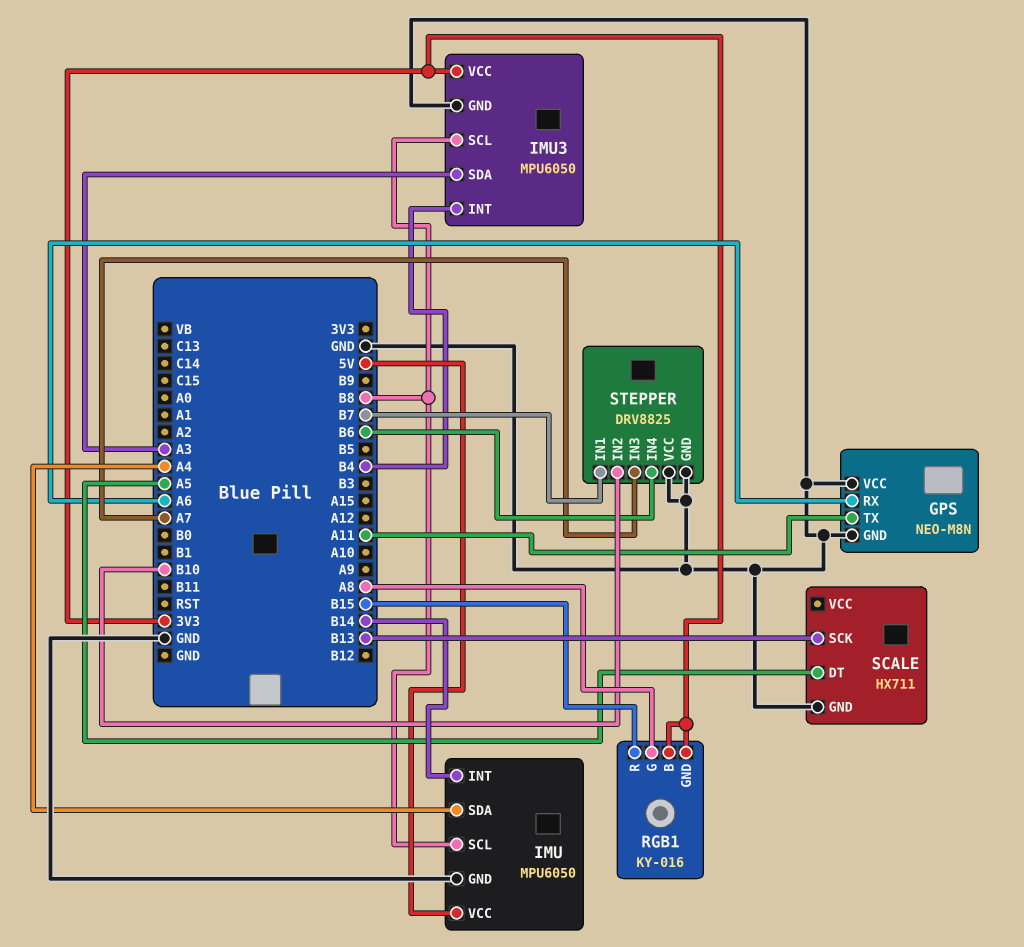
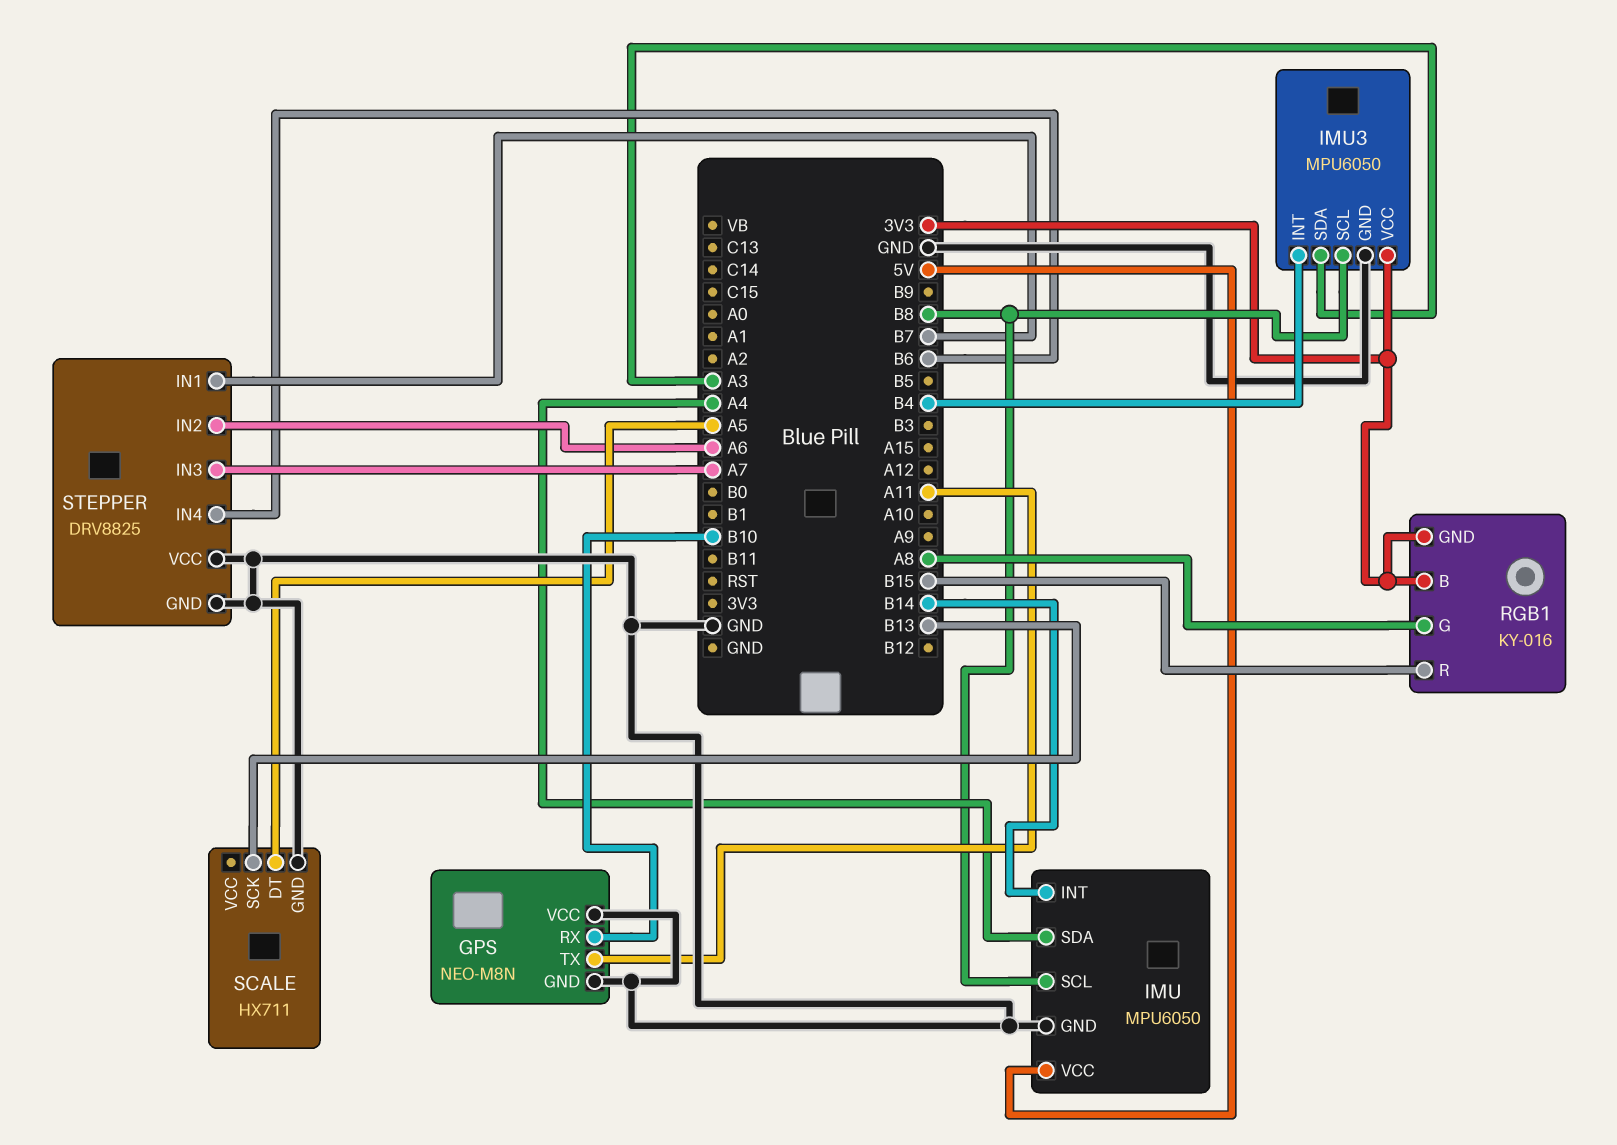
GPS pin RX: A6 -> B10
STEPPER pin IN2: B10 -> A6

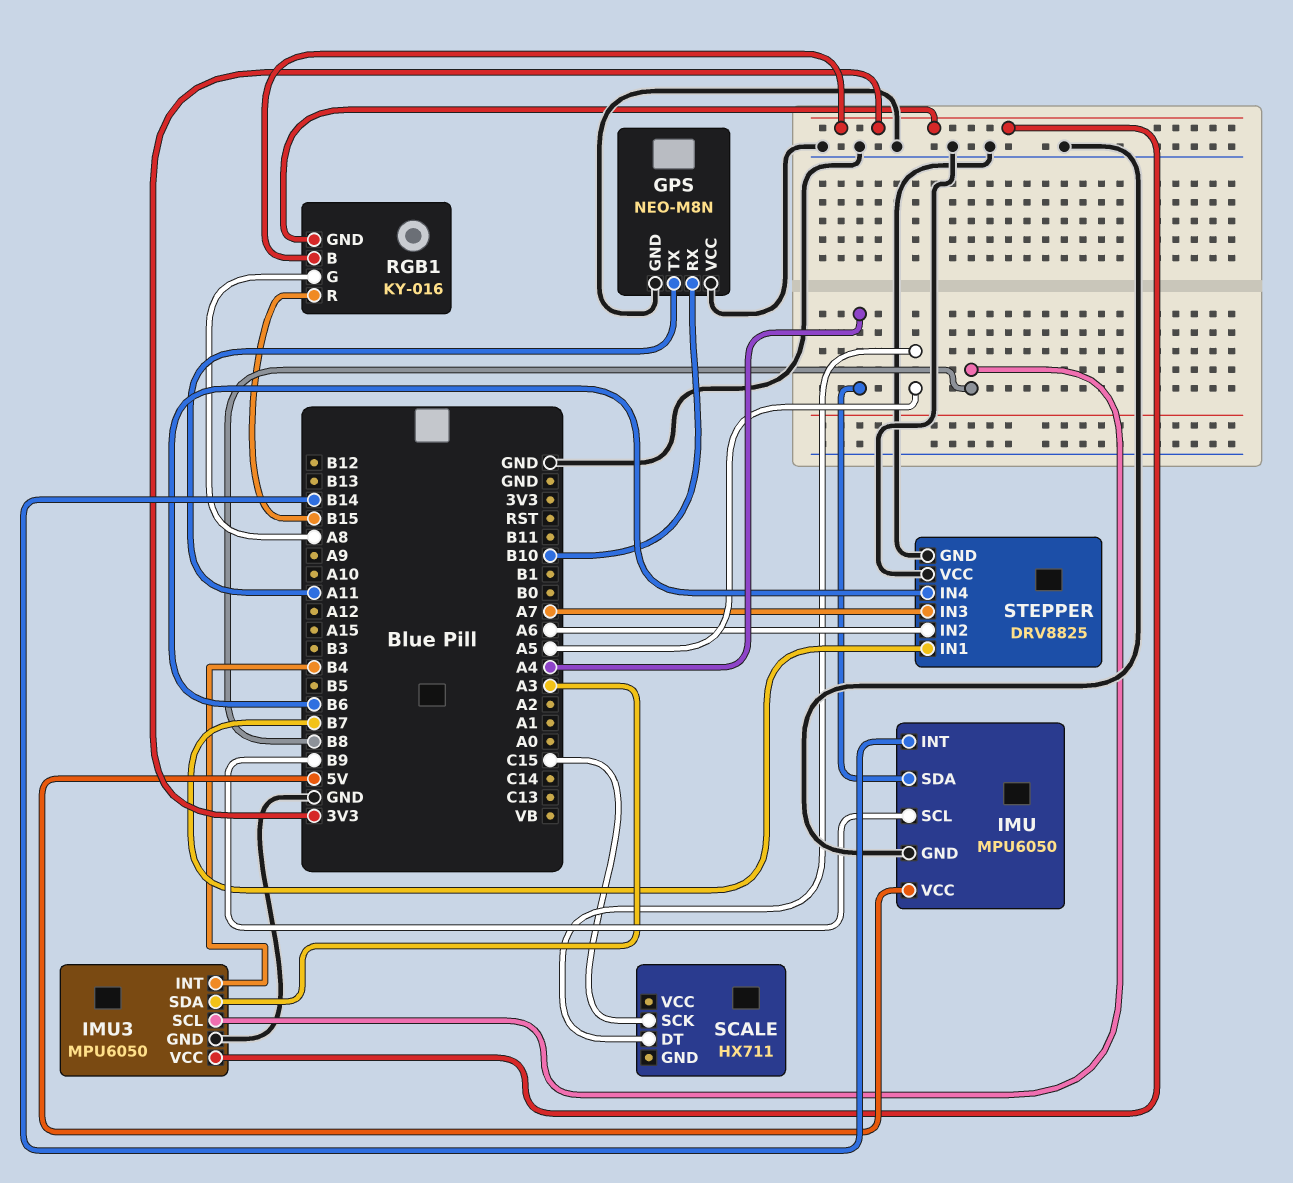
IMU pin SCL: B8 -> B9
SCALE pin GND: GND -> none
SCALE pin SCK: B13 -> C15

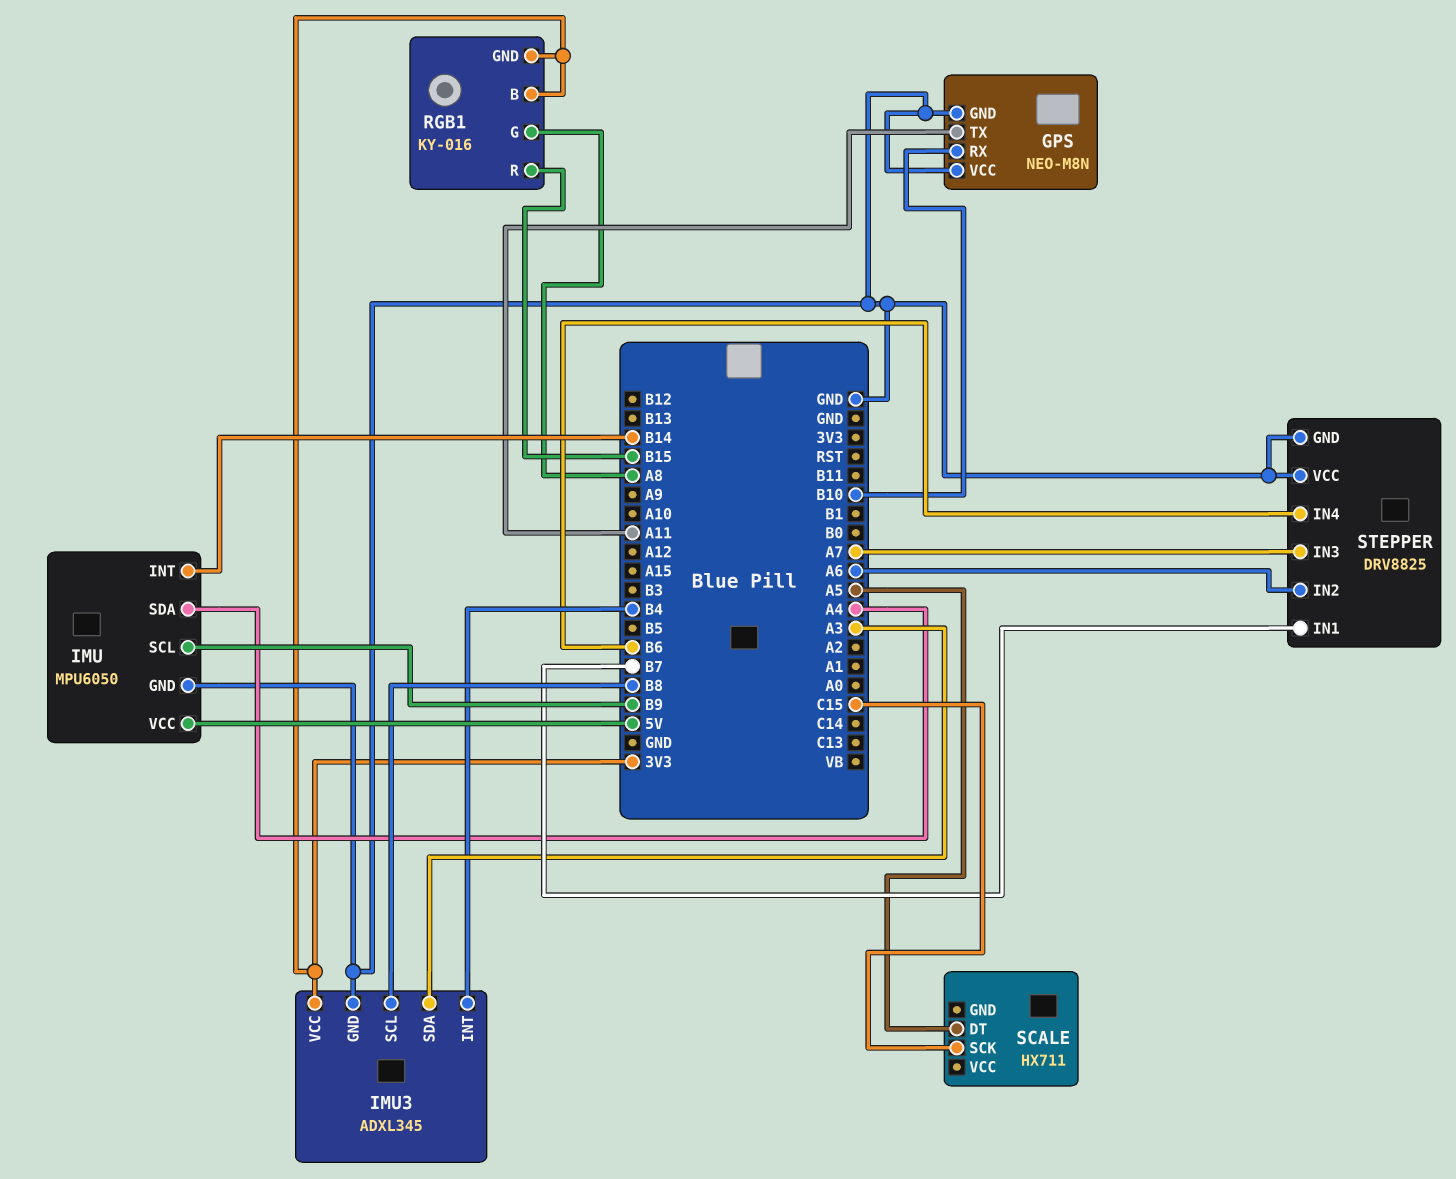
IMU3: MPU6050 -> ADXL345

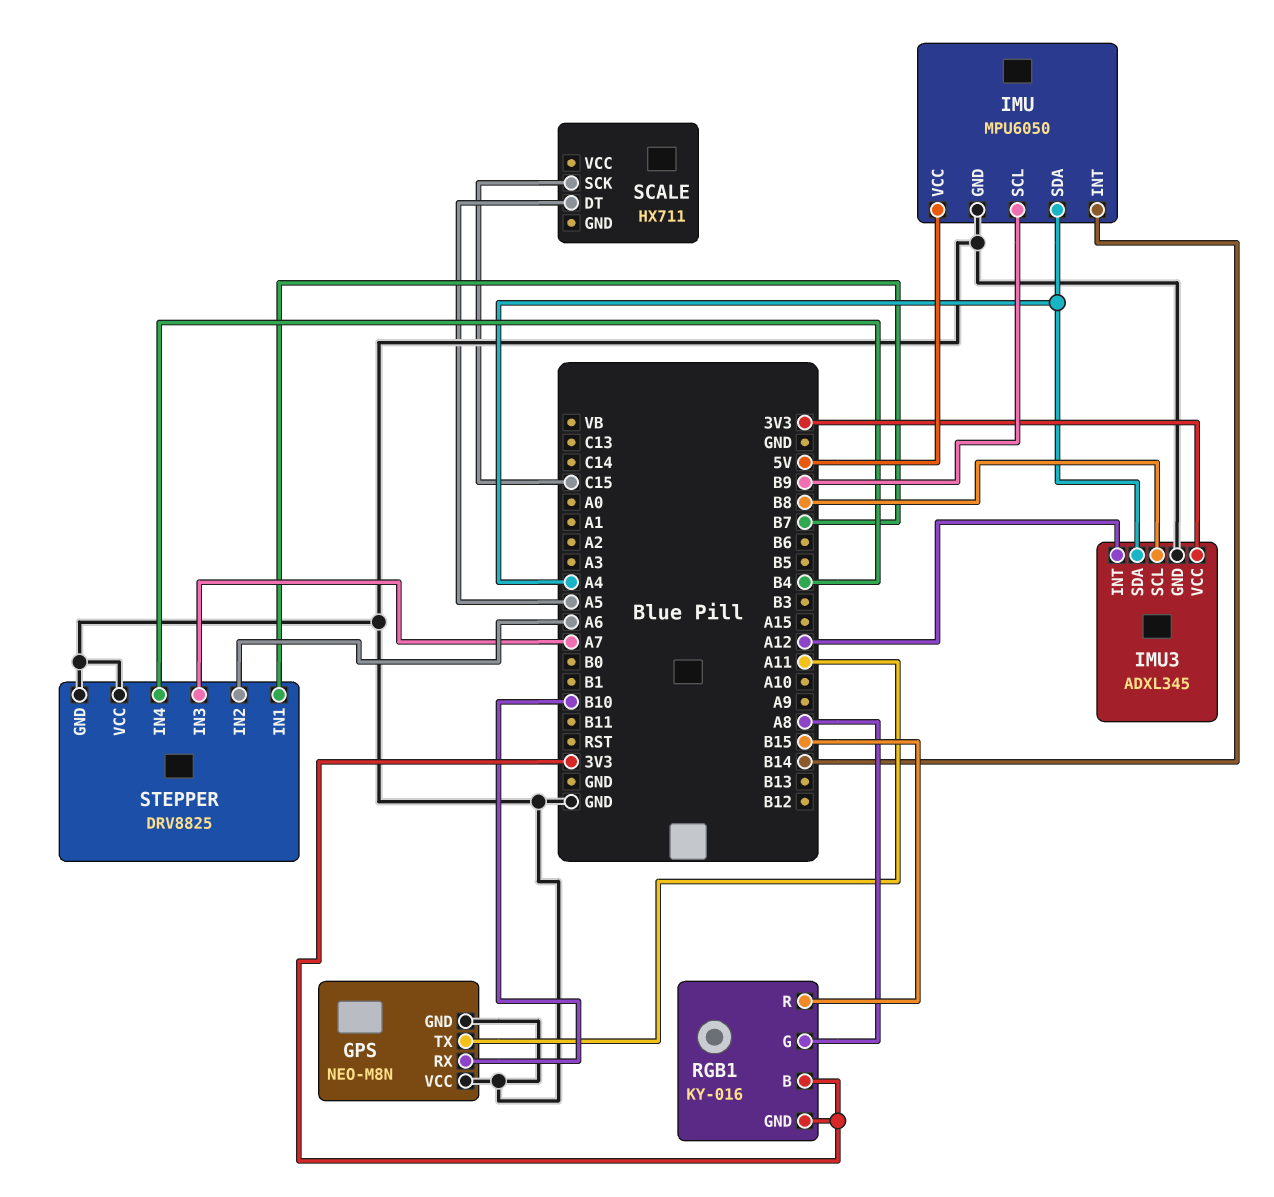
IMU3 pin INT: B4 -> A12
IMU3 pin SDA: A3 -> A4
STEPPER pin IN4: B6 -> B4

